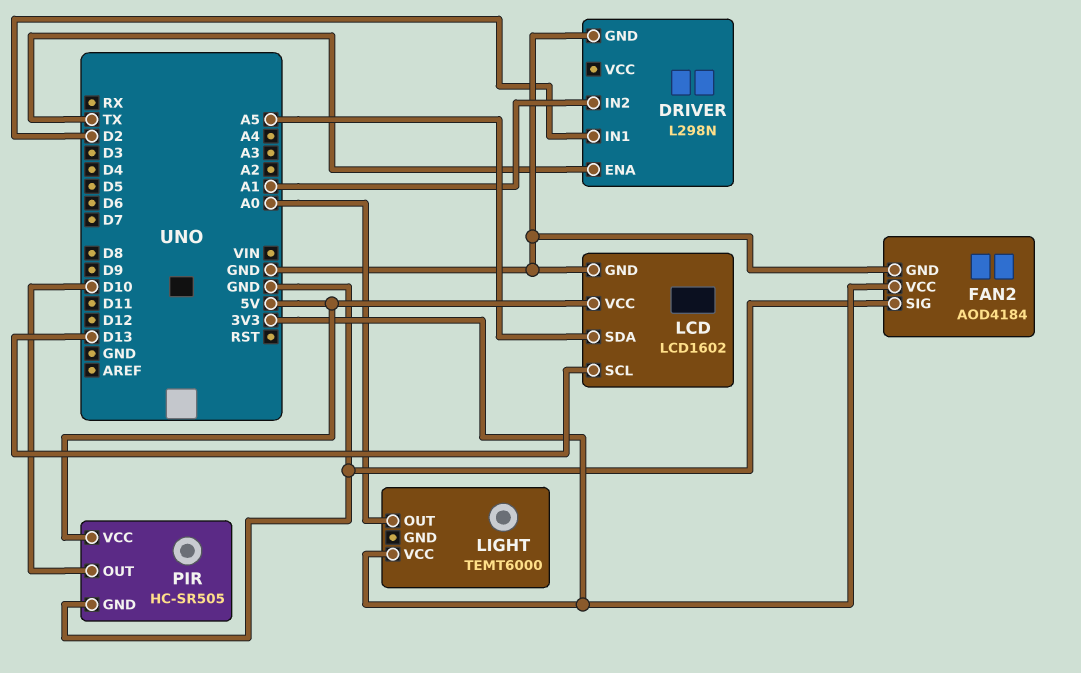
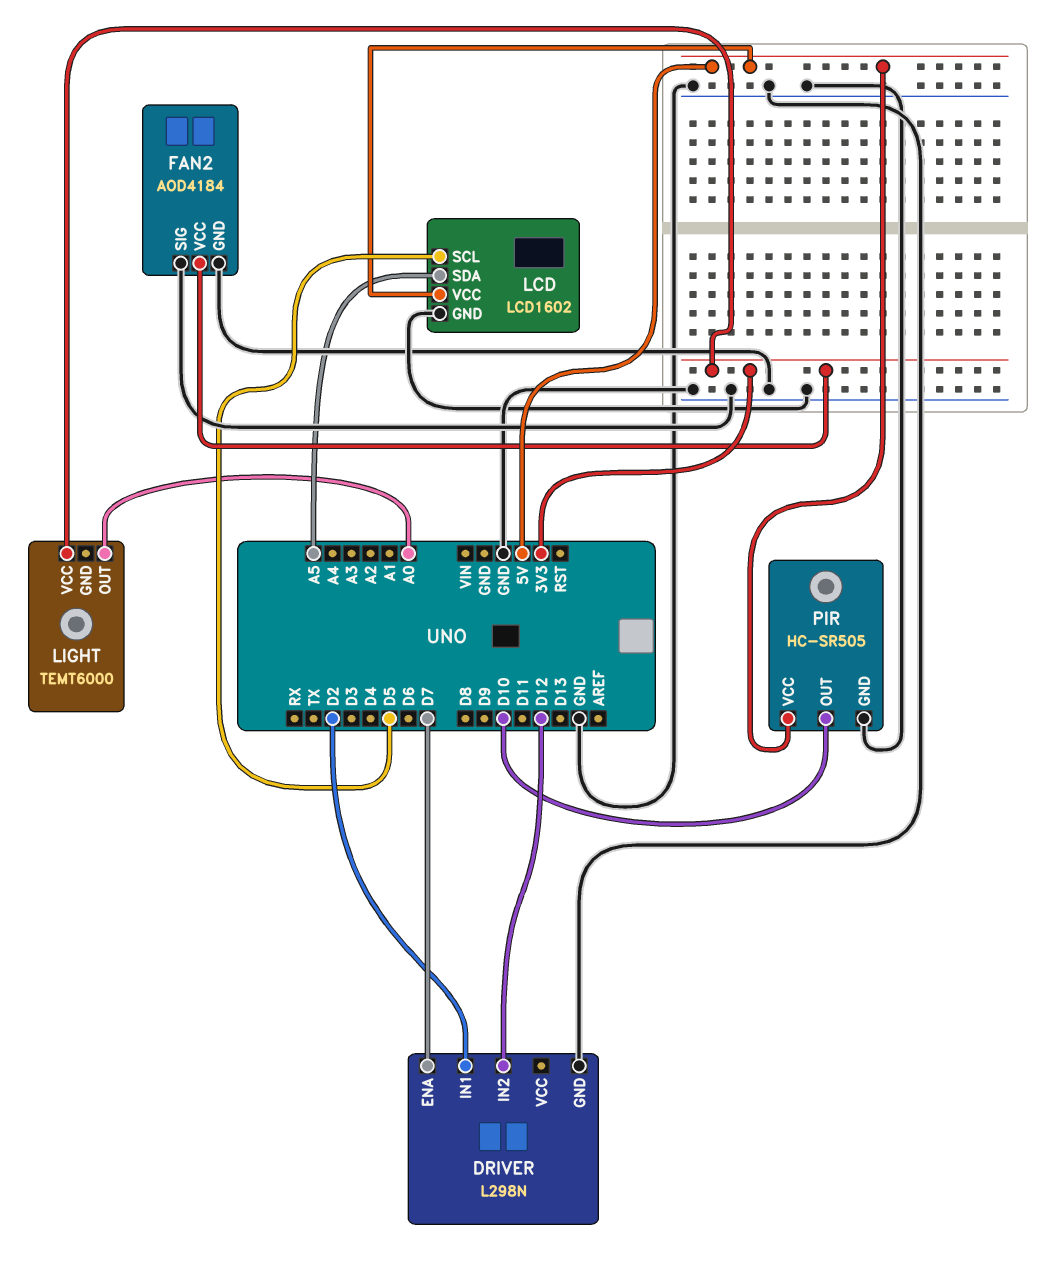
DRIVER pin ENA: TX -> D7
DRIVER pin IN2: A1 -> D12
LCD pin SCL: D13 -> D5

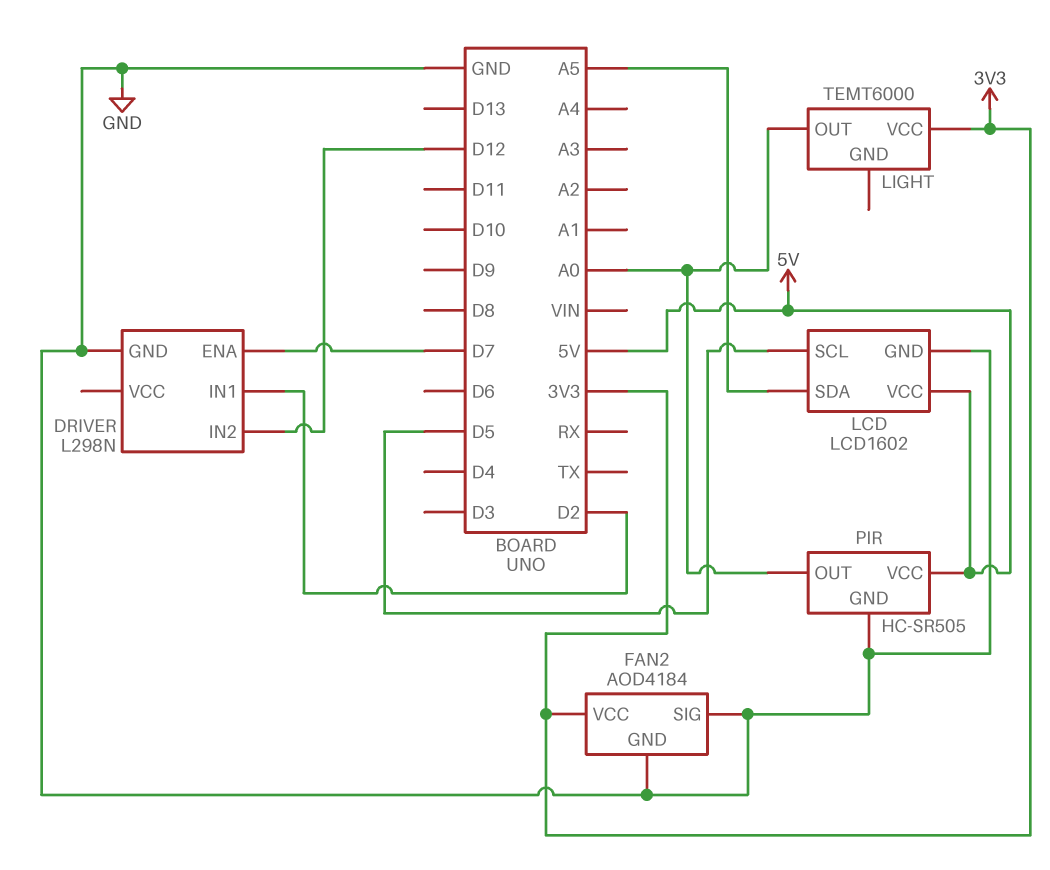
PIR pin OUT: D10 -> A0

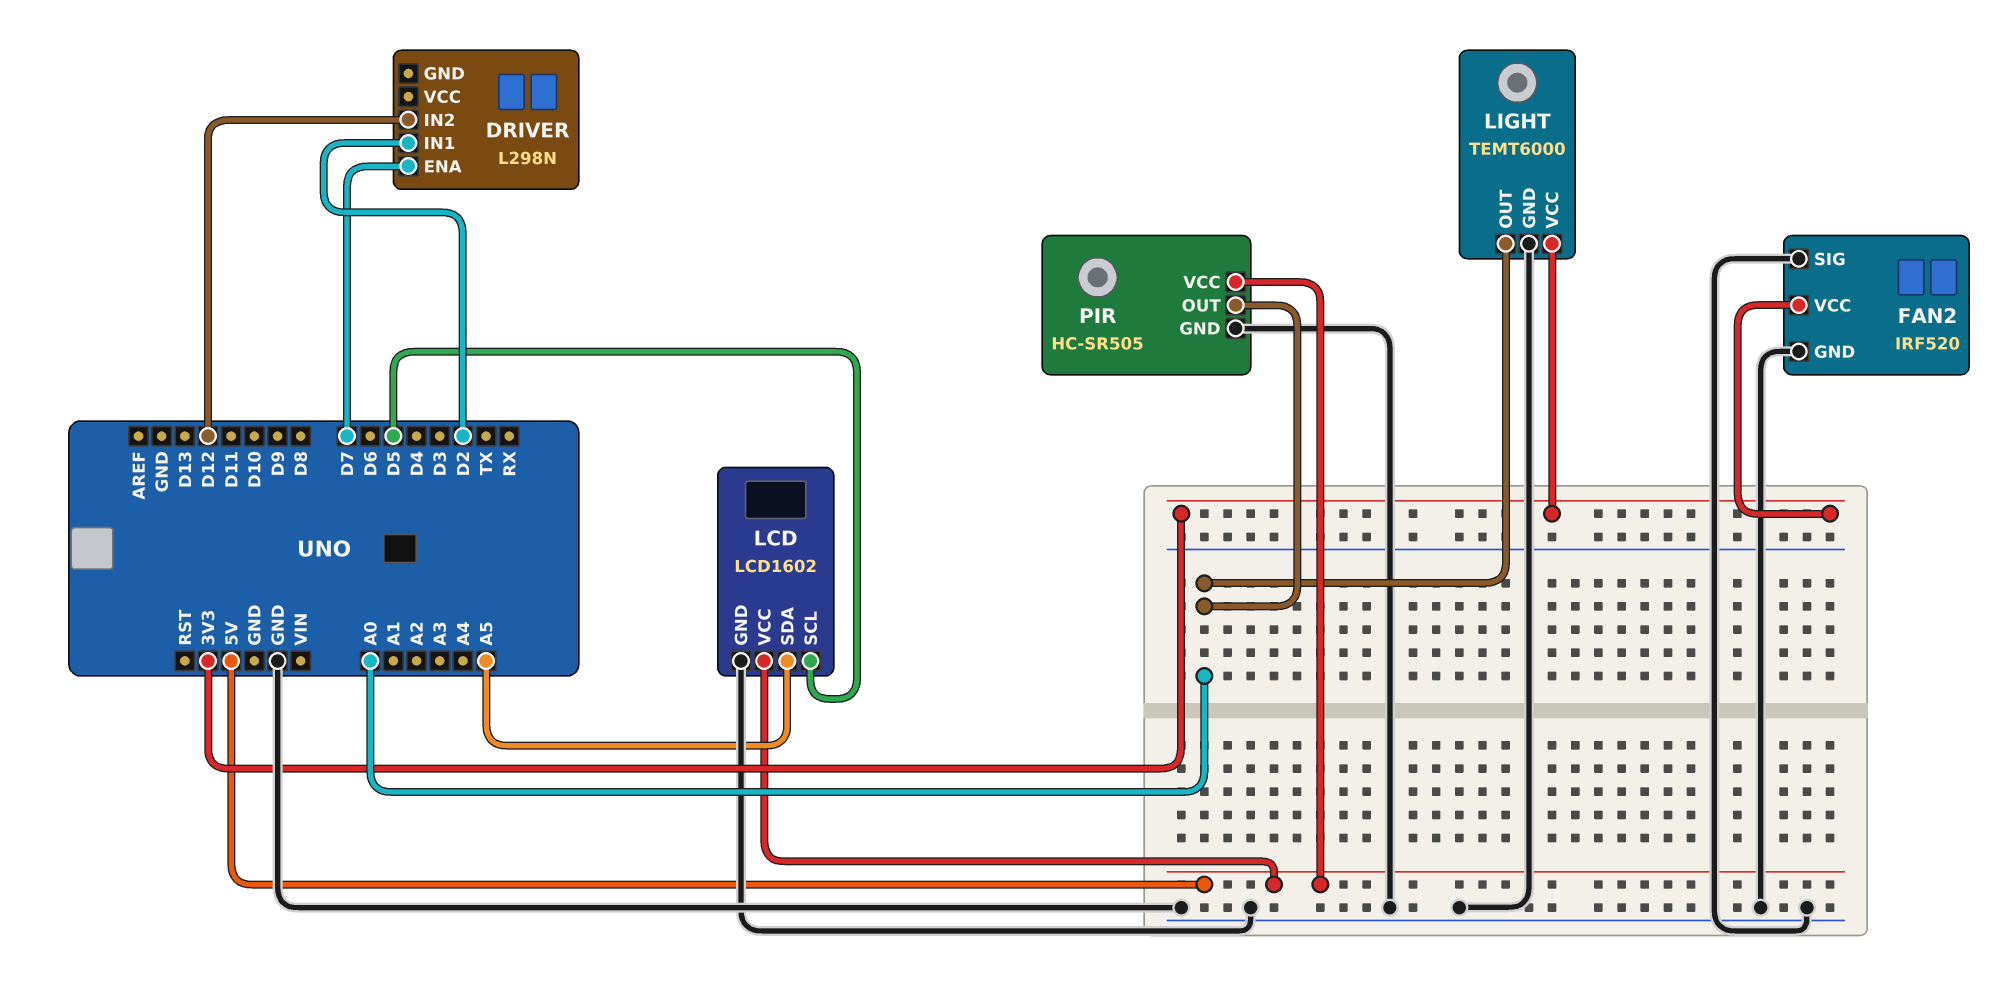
DRIVER pin GND: GND -> none
FAN2: AOD4184 -> IRF520
LIGHT pin GND: none -> GND

